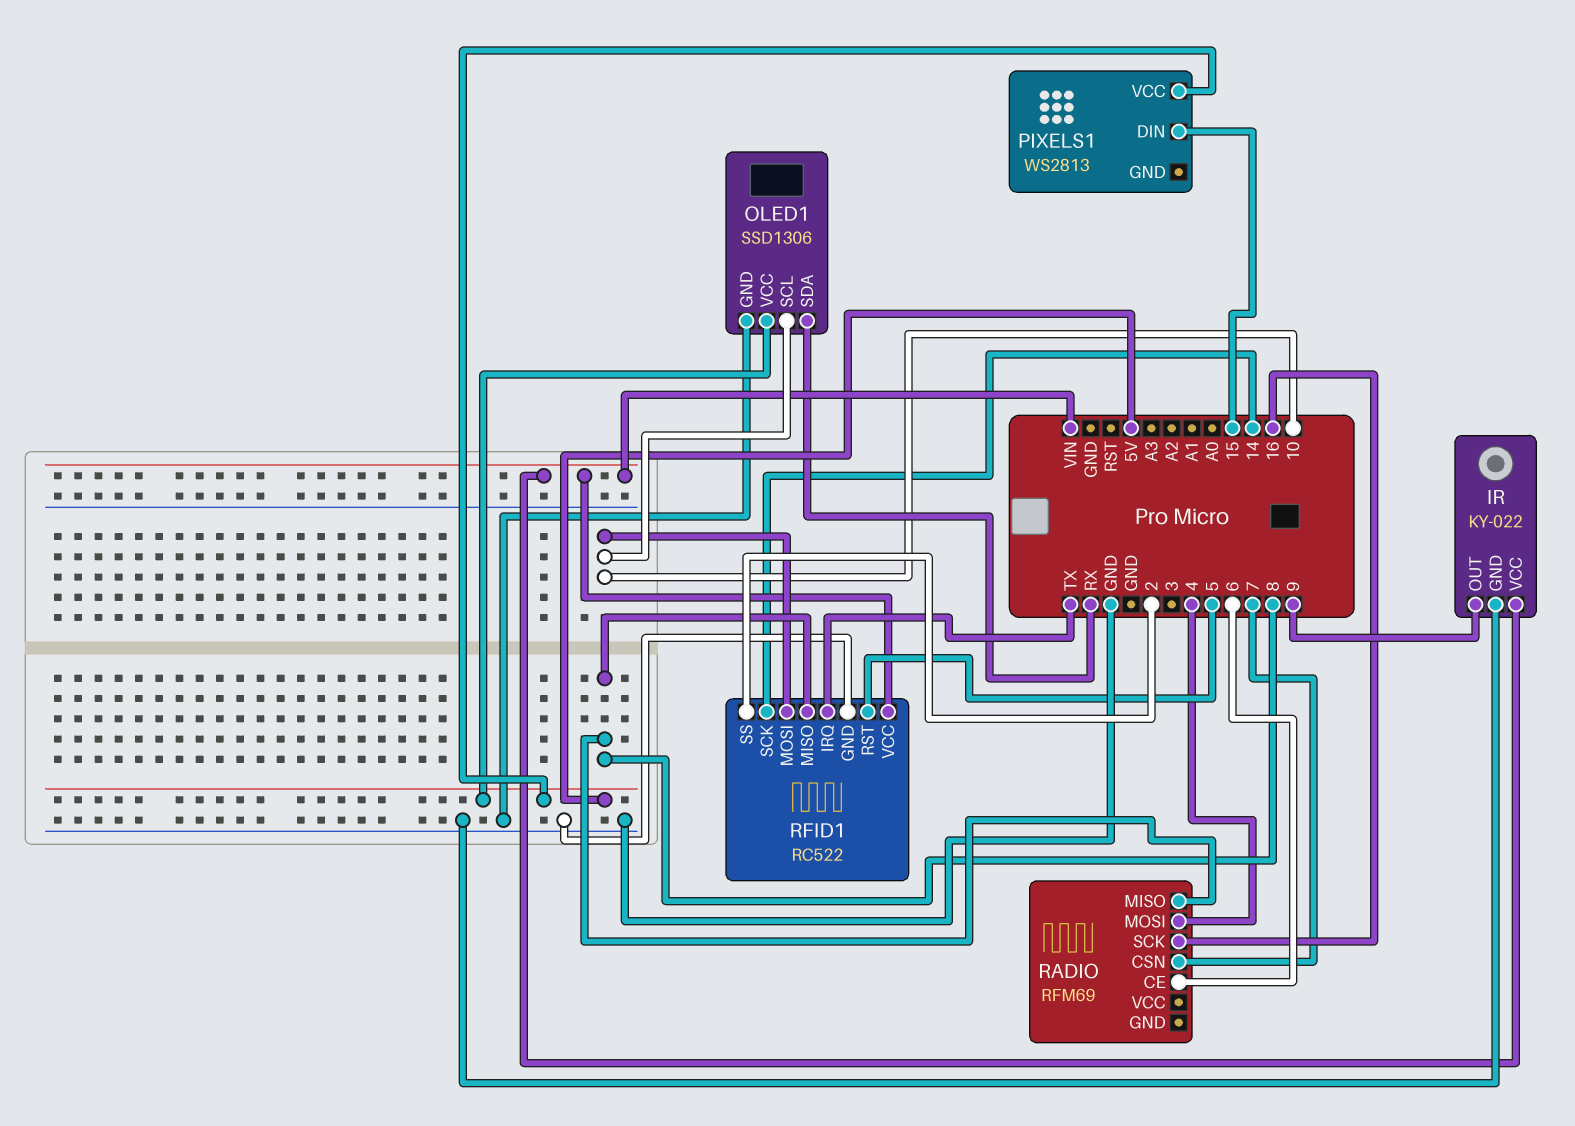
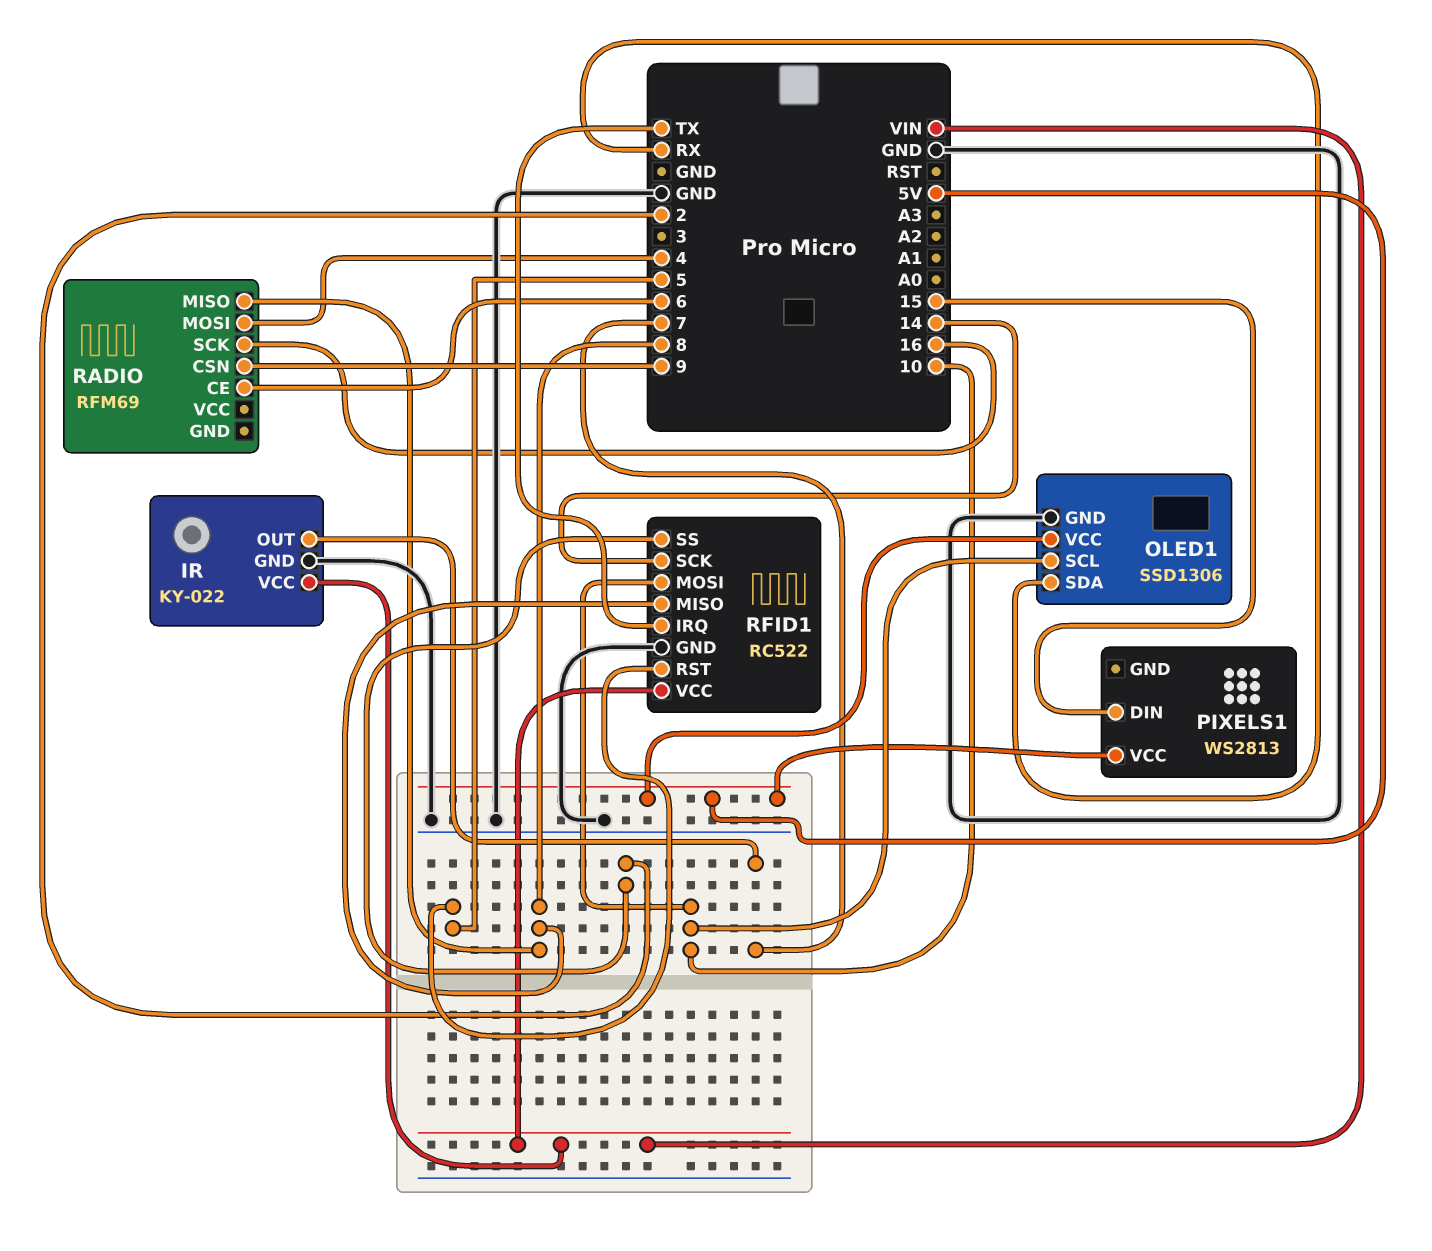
IR pin OUT: 9 -> 7
RADIO pin CSN: 7 -> 9

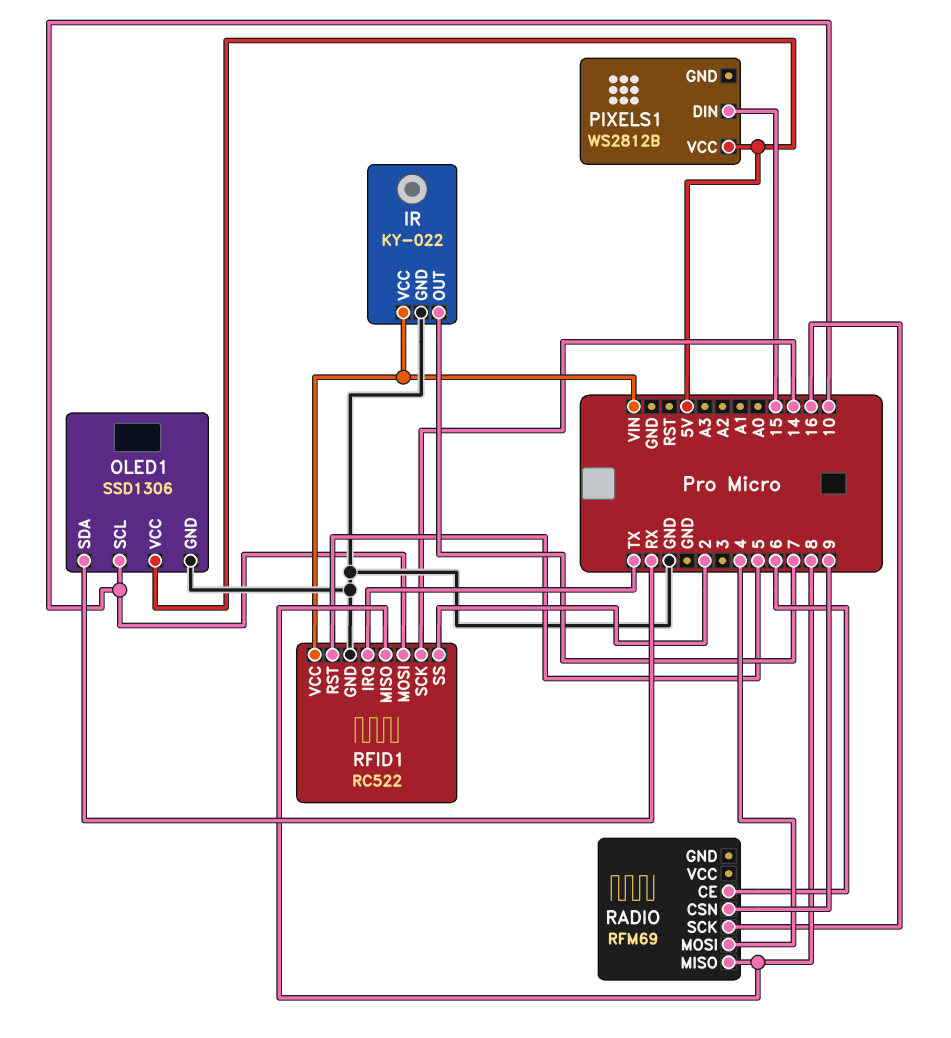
PIXELS1: WS2813 -> WS2812B

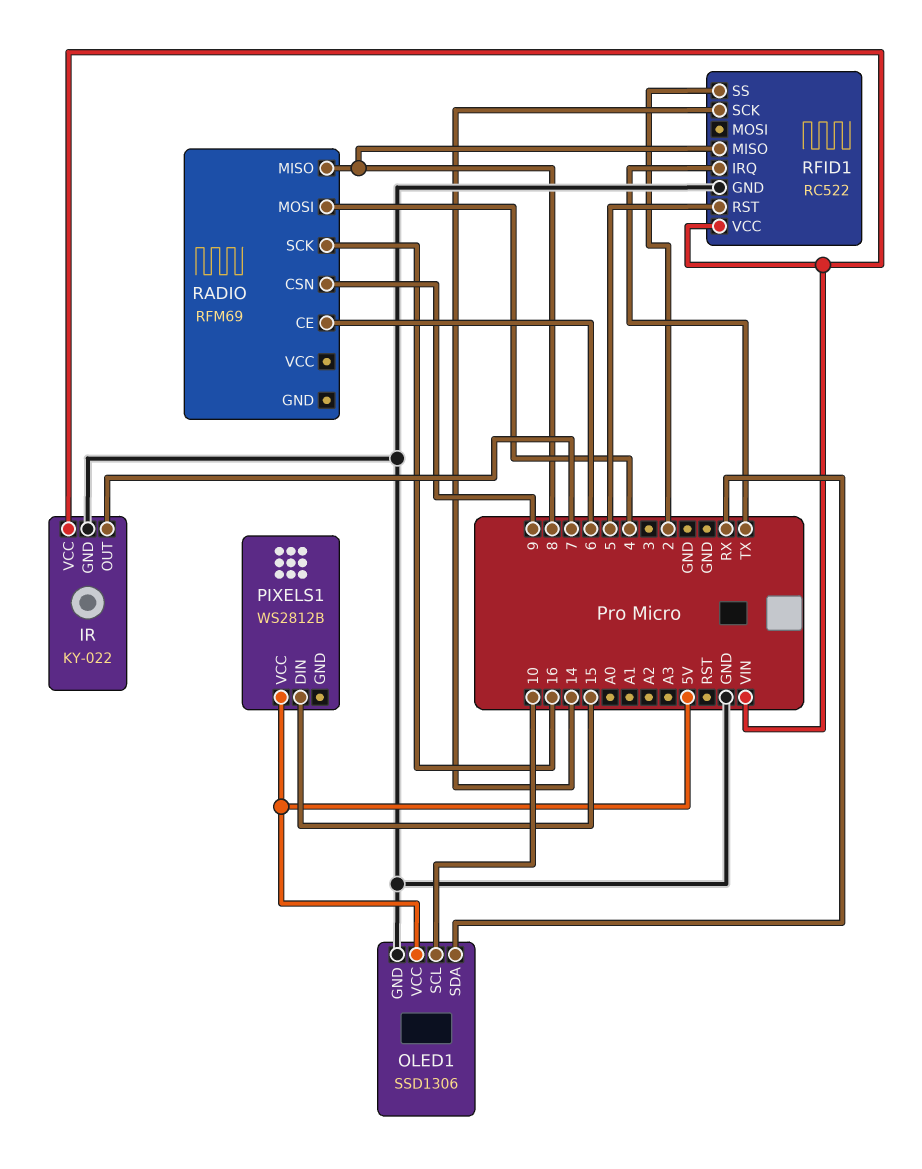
RFID1 pin MOSI: 10 -> none

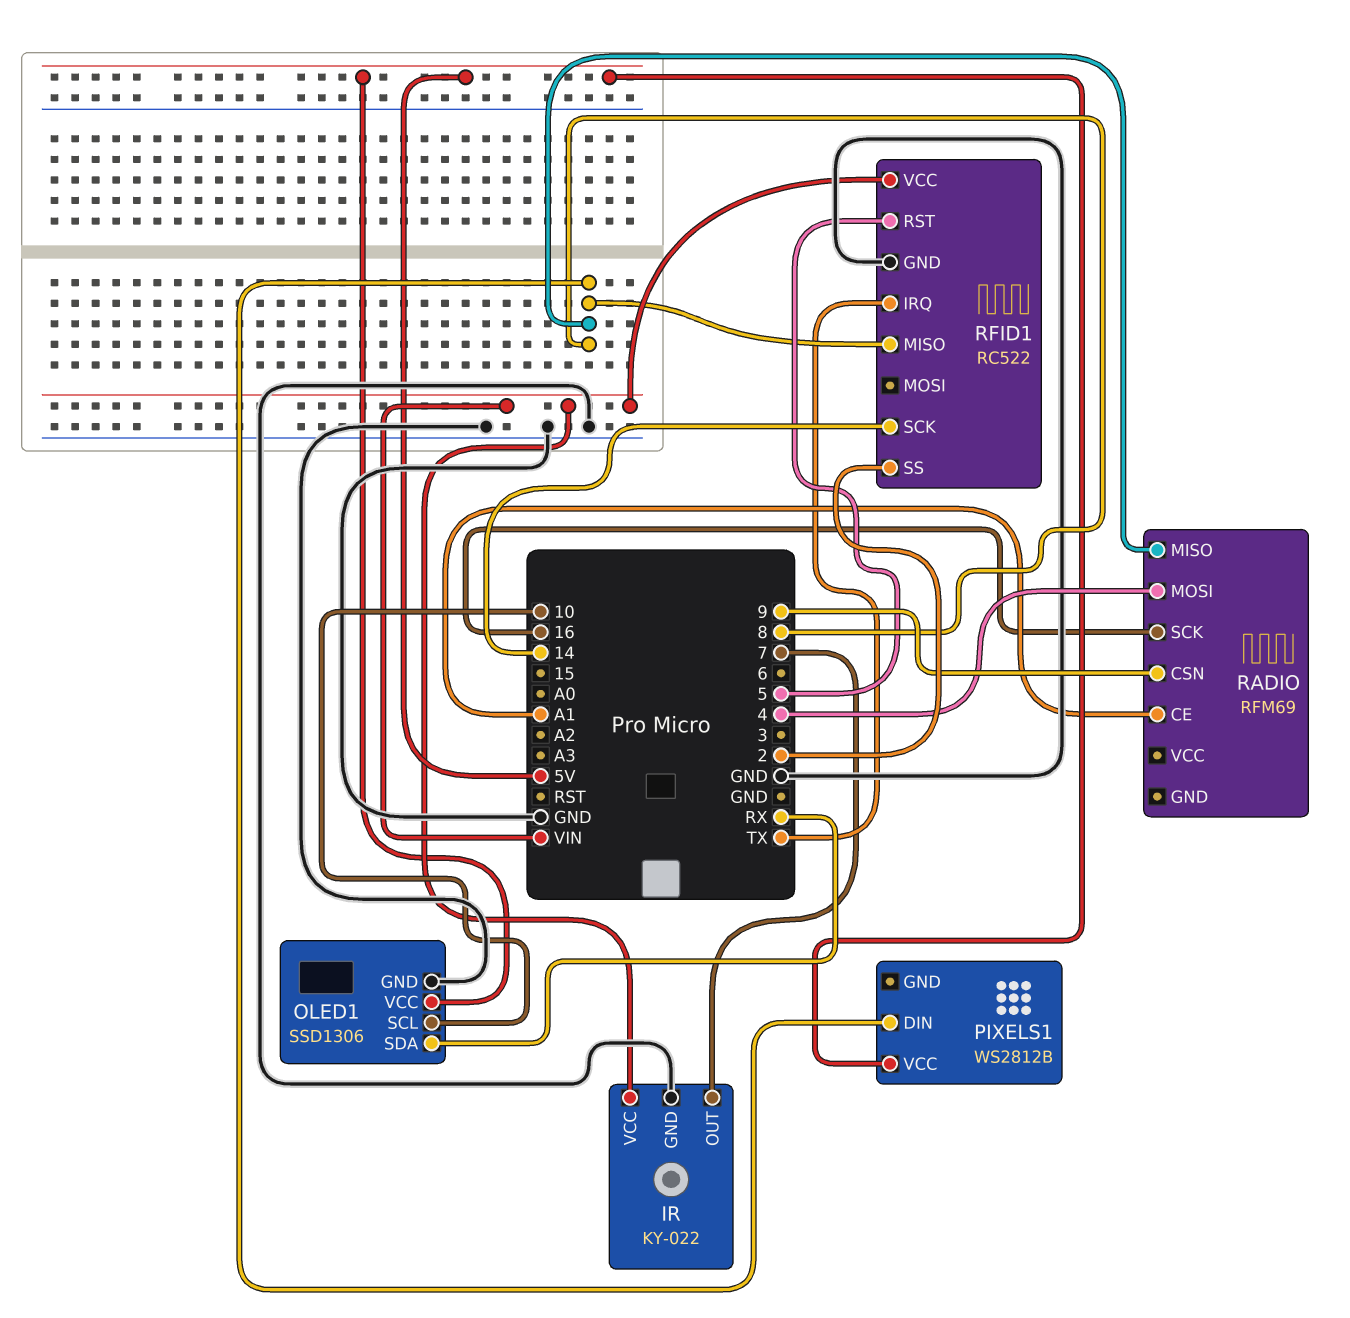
PIXELS1 pin DIN: 15 -> 8
RADIO pin CE: 6 -> A1

